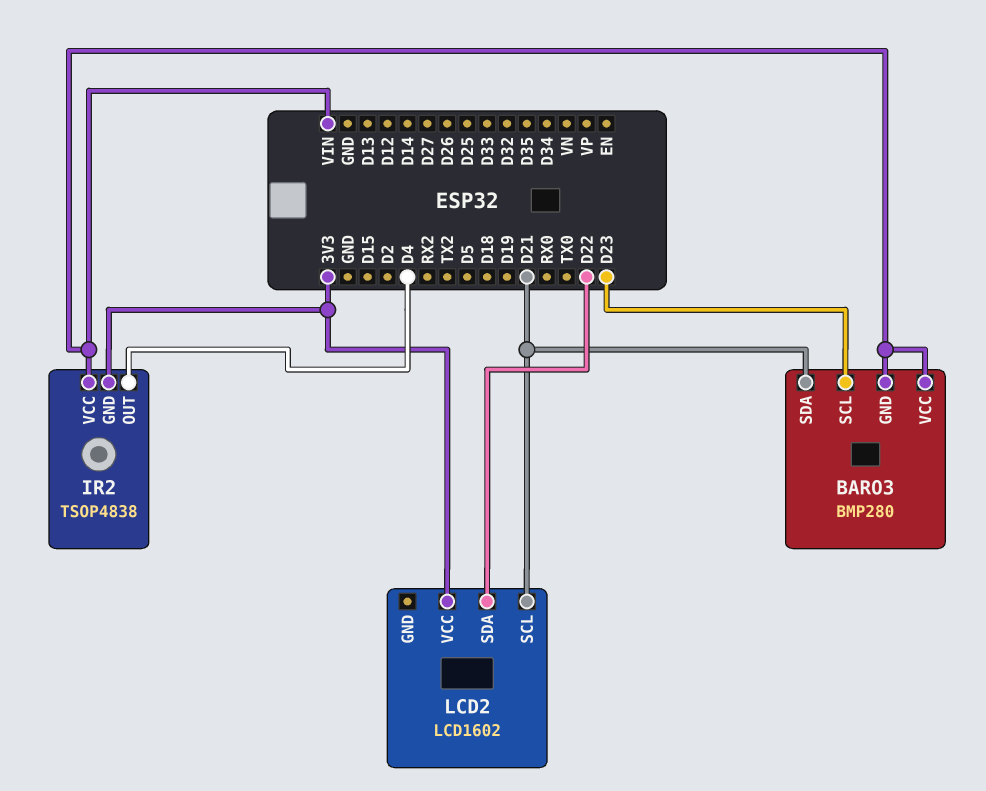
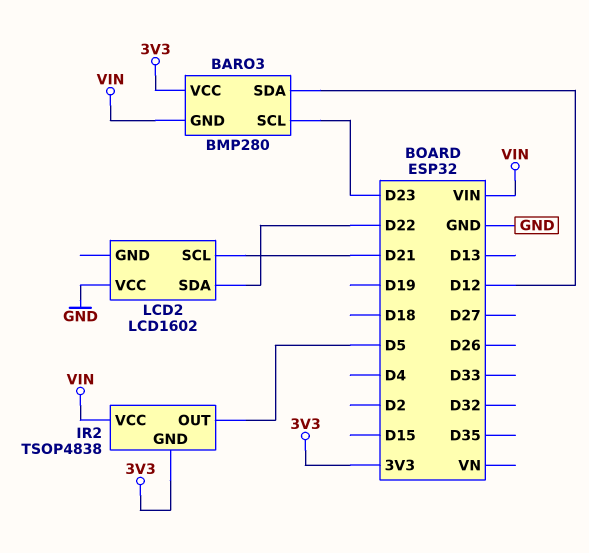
BARO3 pin SDA: D21 -> D12
BARO3 pin VCC: VIN -> 3V3
IR2 pin OUT: D4 -> D5
LCD2 pin VCC: 3V3 -> GND

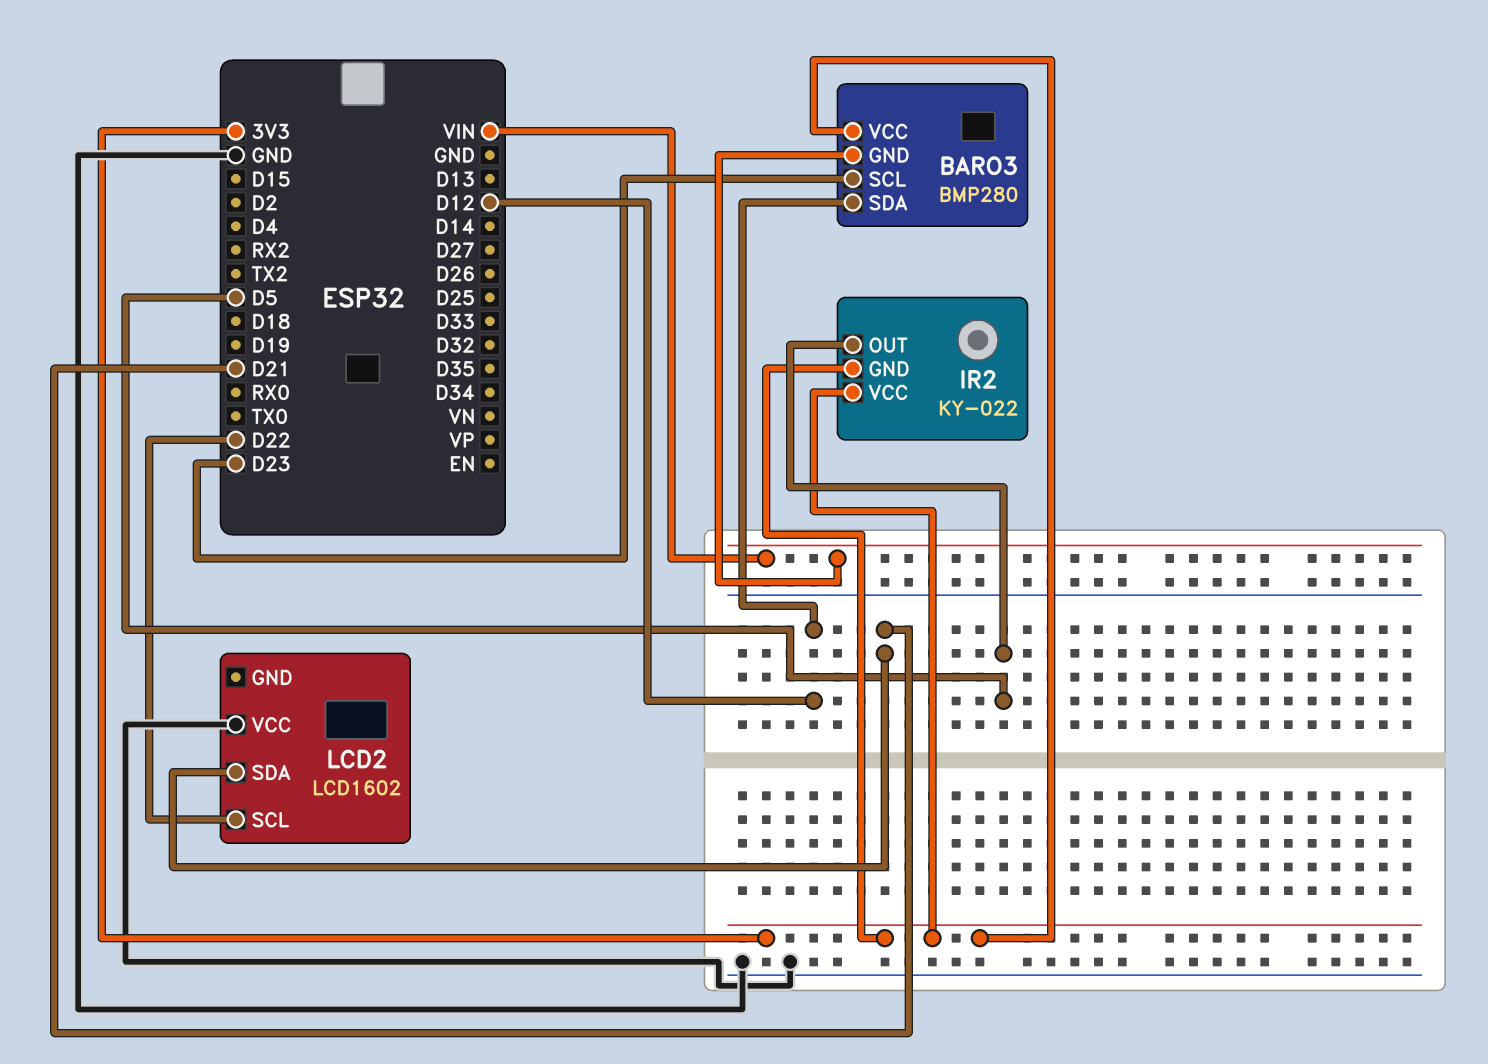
IR2: TSOP4838 -> KY-022
IR2 pin VCC: VIN -> 3V3
LCD2 pin SCL: D21 -> D22
LCD2 pin SDA: D22 -> D21

